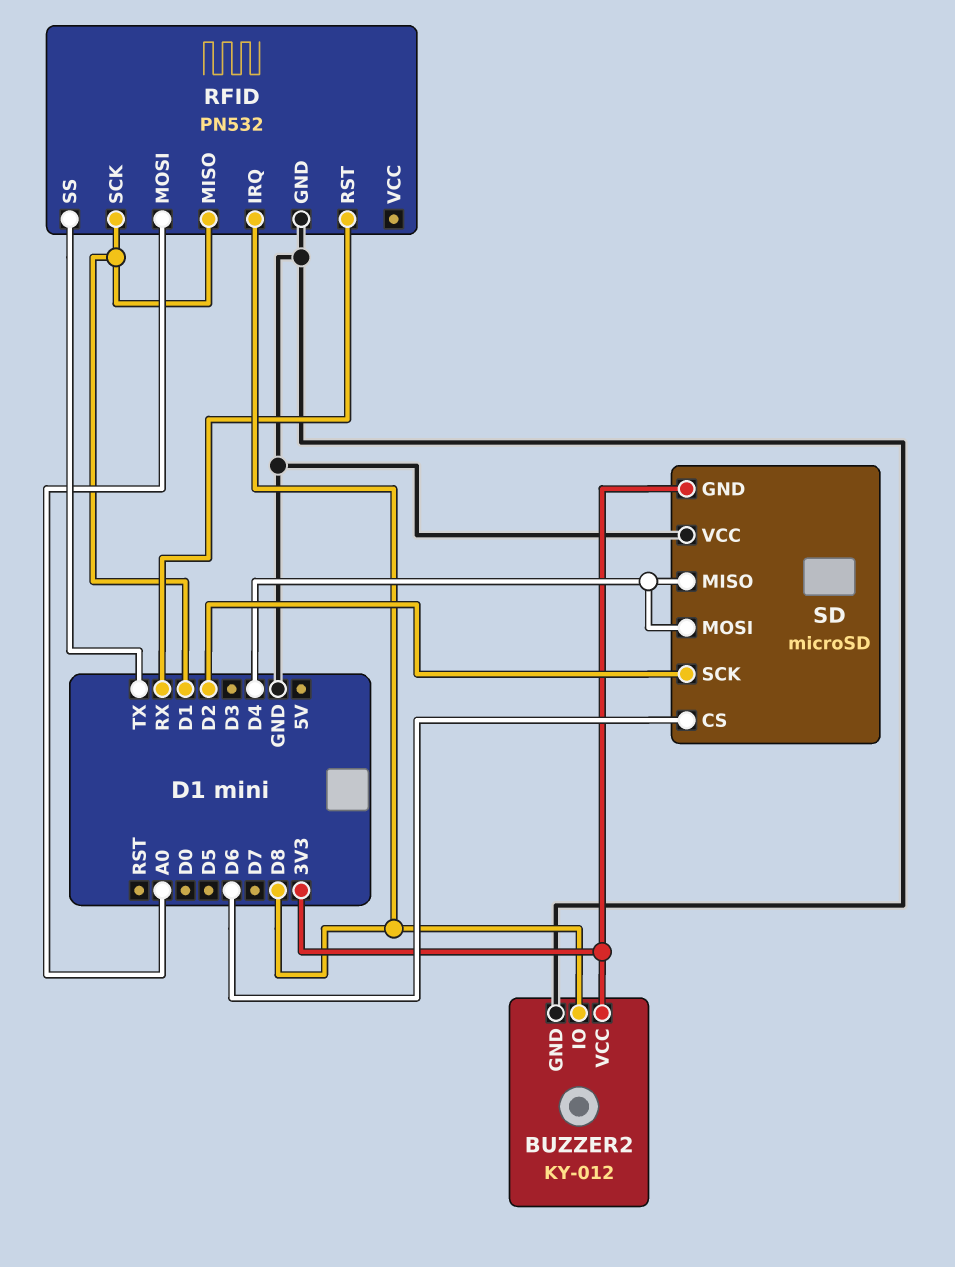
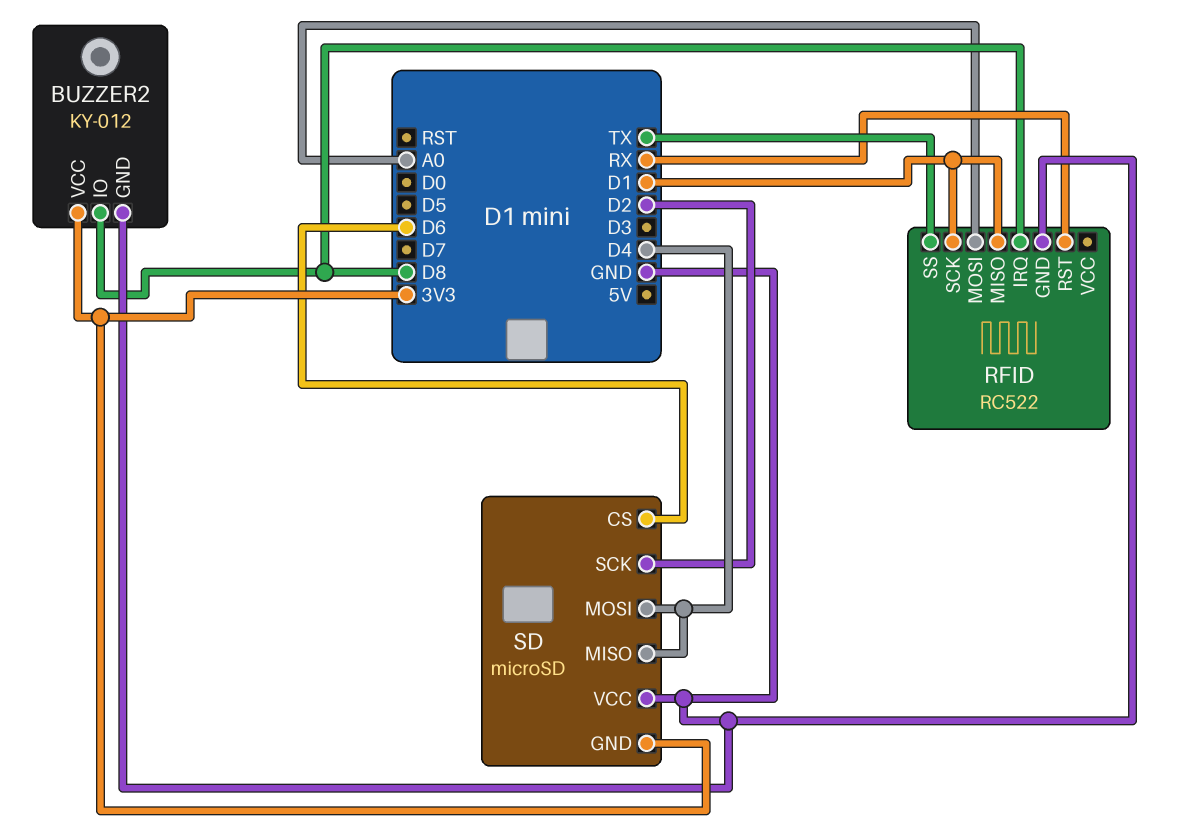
RFID: PN532 -> RC522

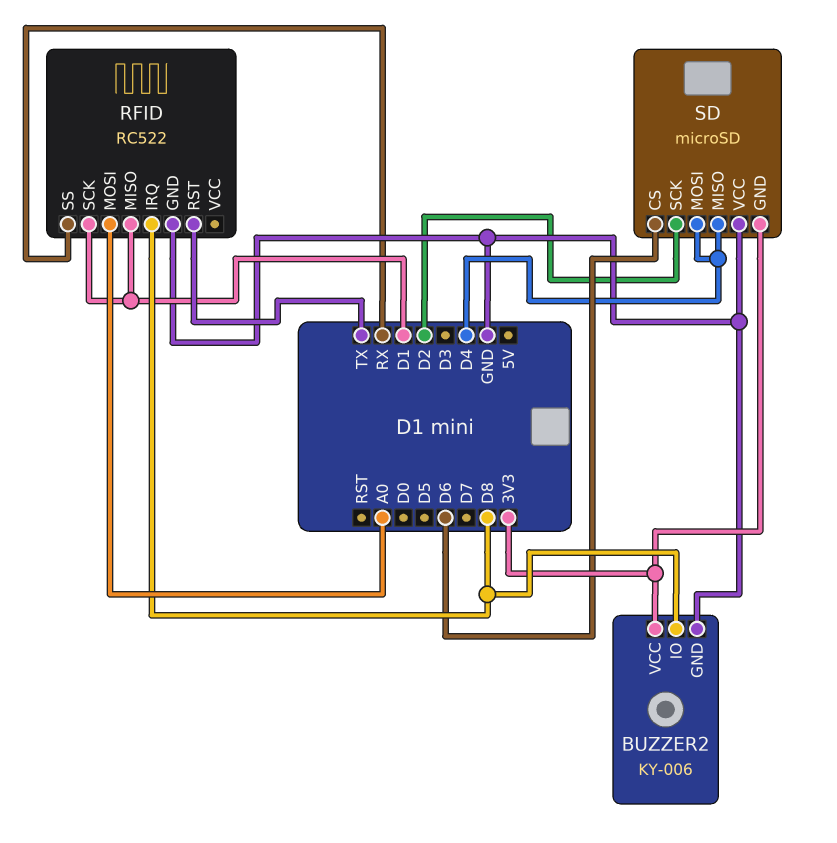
BUZZER2: KY-012 -> KY-006
RFID pin RST: RX -> TX
RFID pin SS: TX -> RX

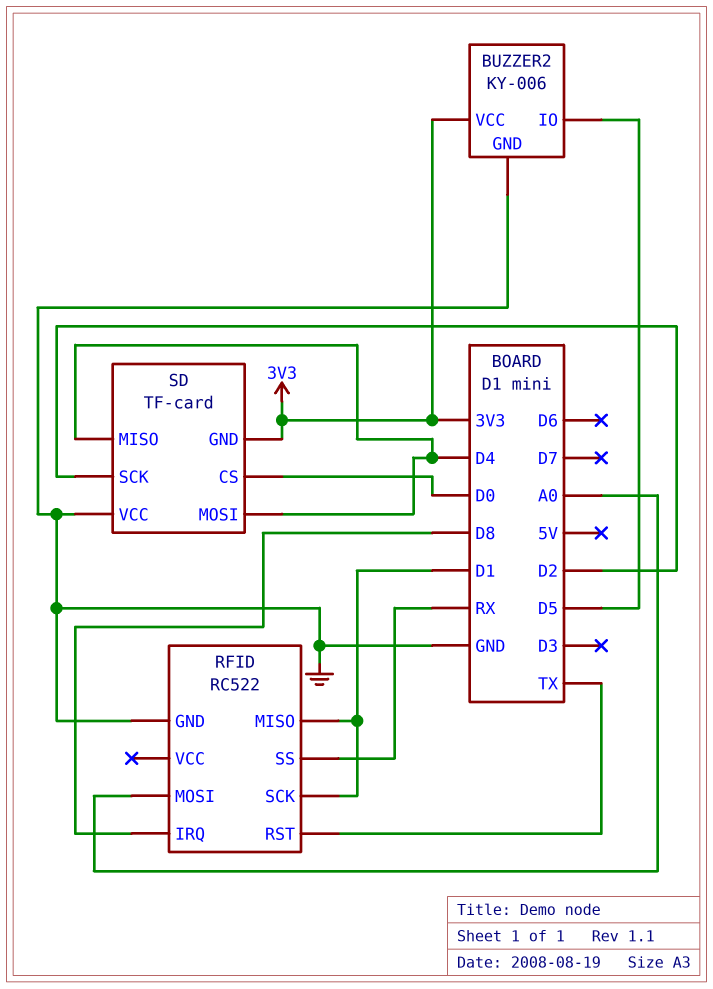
BUZZER2 pin IO: D8 -> D5
SD: microSD -> TF-card
SD pin CS: D6 -> D0

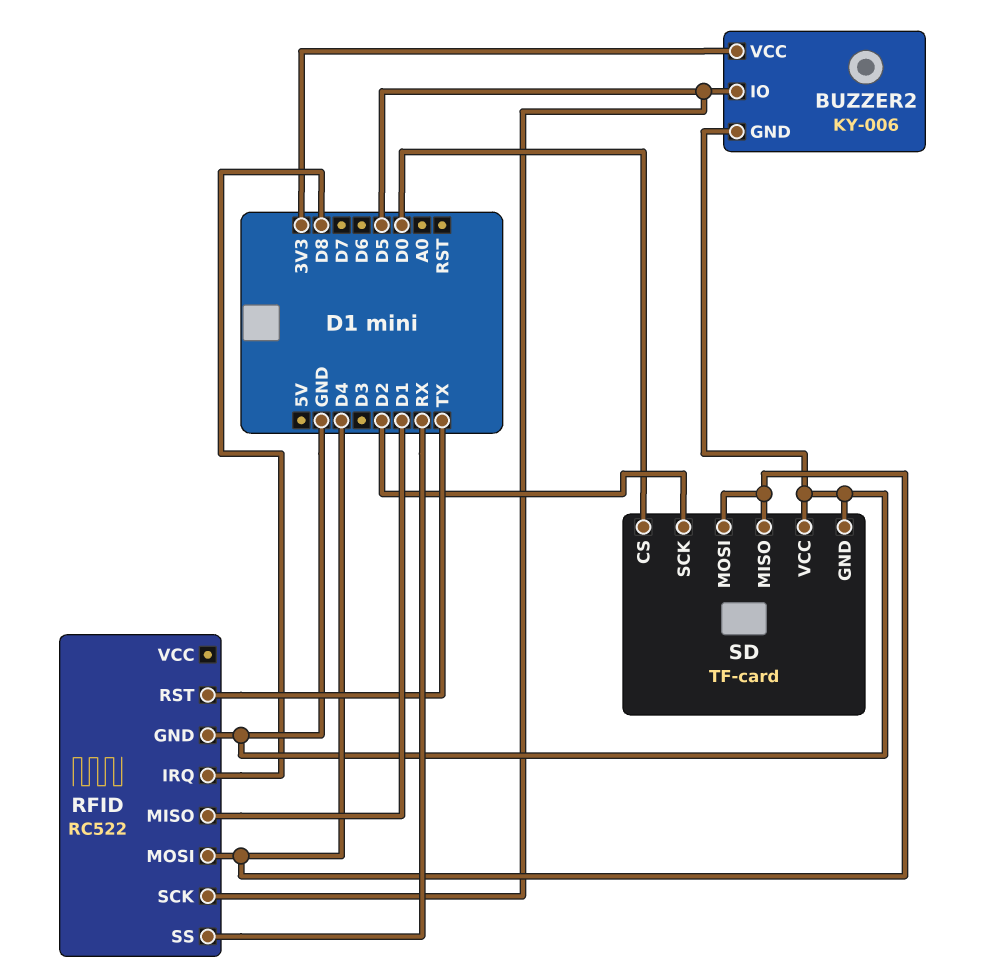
RFID pin MOSI: A0 -> D4
RFID pin SCK: D1 -> D5
SD pin GND: 3V3 -> GND

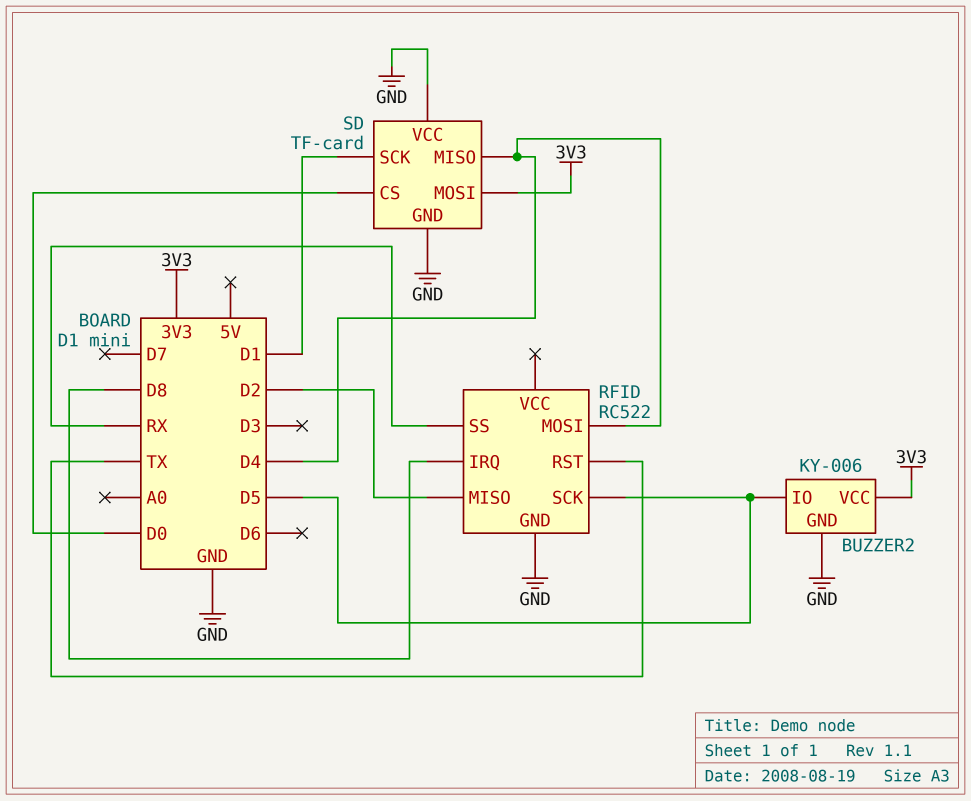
RFID pin MISO: D1 -> D2
SD pin MOSI: D4 -> 3V3
SD pin SCK: D2 -> D1

